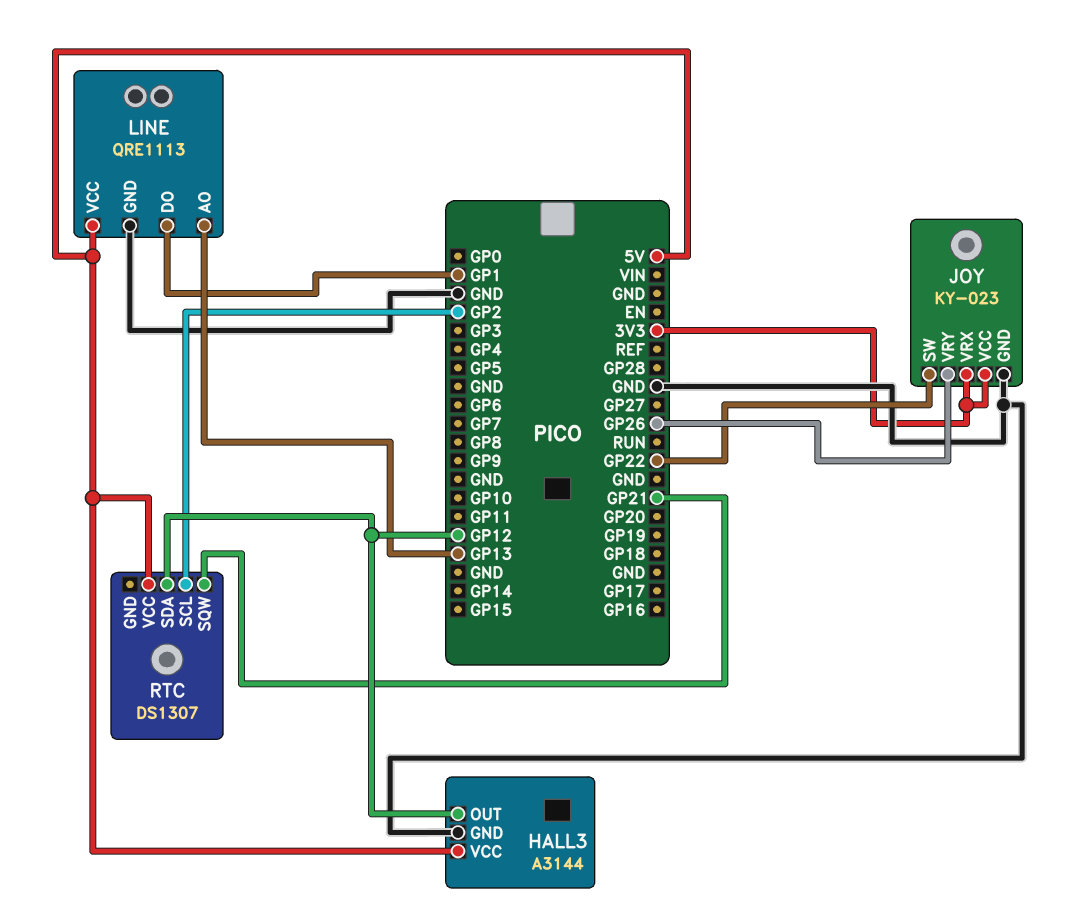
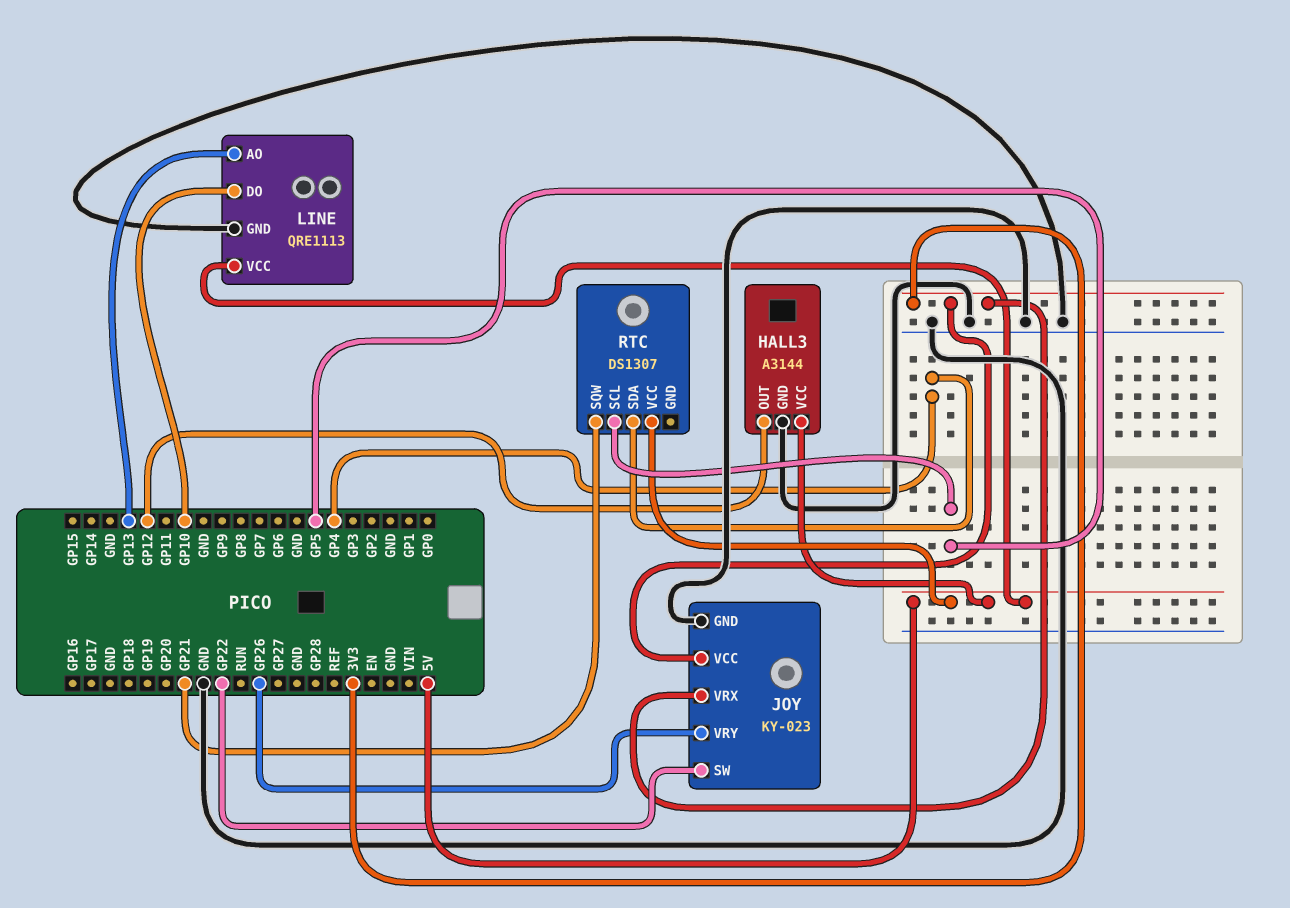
LINE pin DO: GP1 -> GP10
RTC pin SCL: GP2 -> GP5
RTC pin SDA: GP12 -> GP4

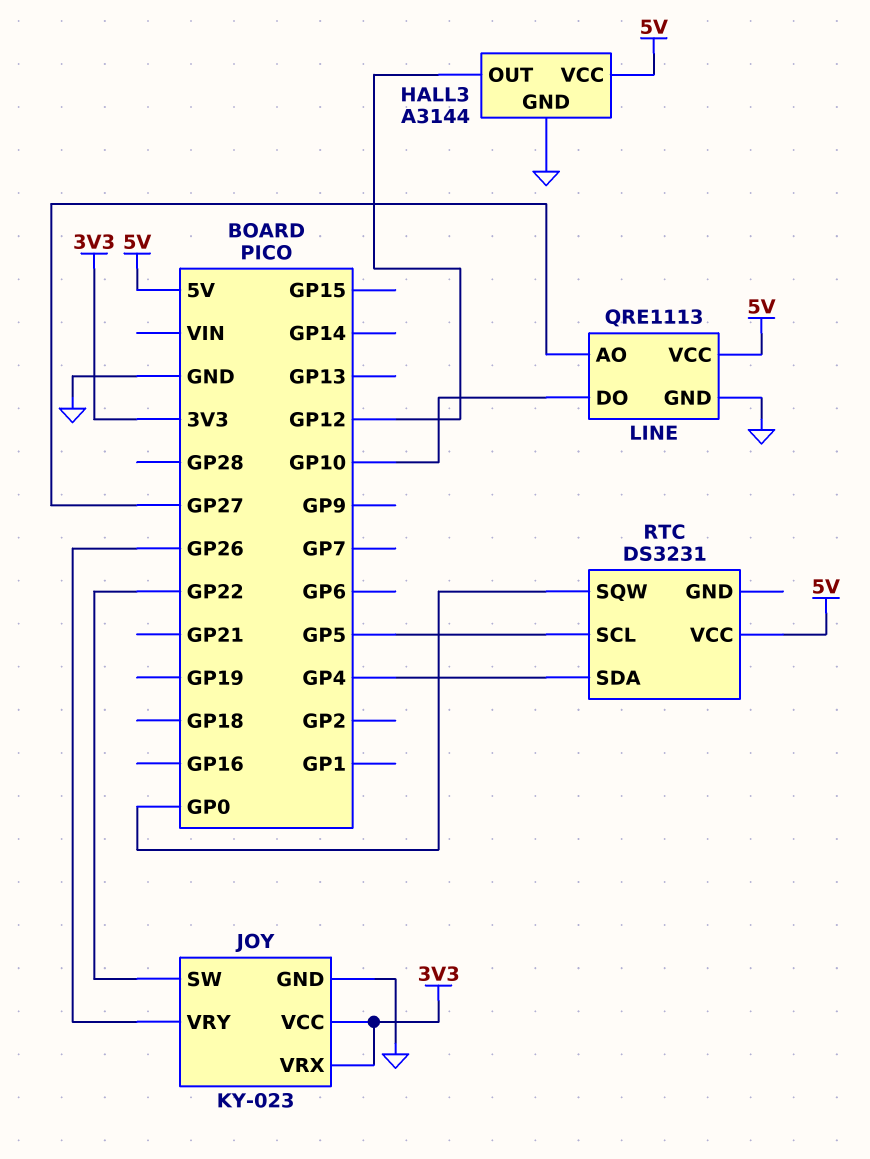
LINE pin AO: GP13 -> GP27
RTC: DS1307 -> DS3231
RTC pin SQW: GP21 -> GP0

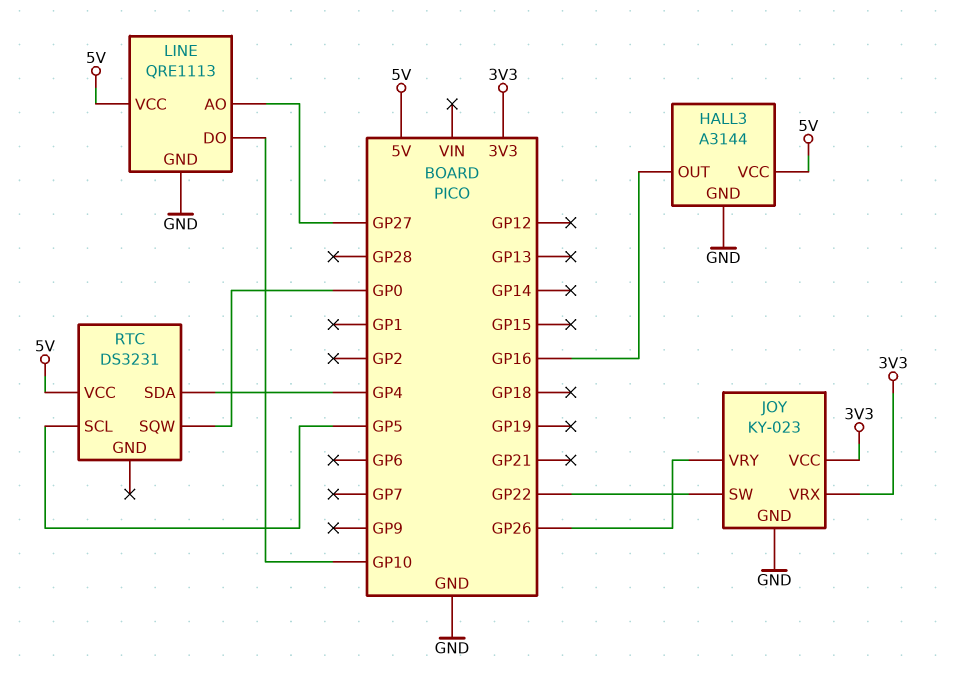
HALL3 pin OUT: GP12 -> GP16

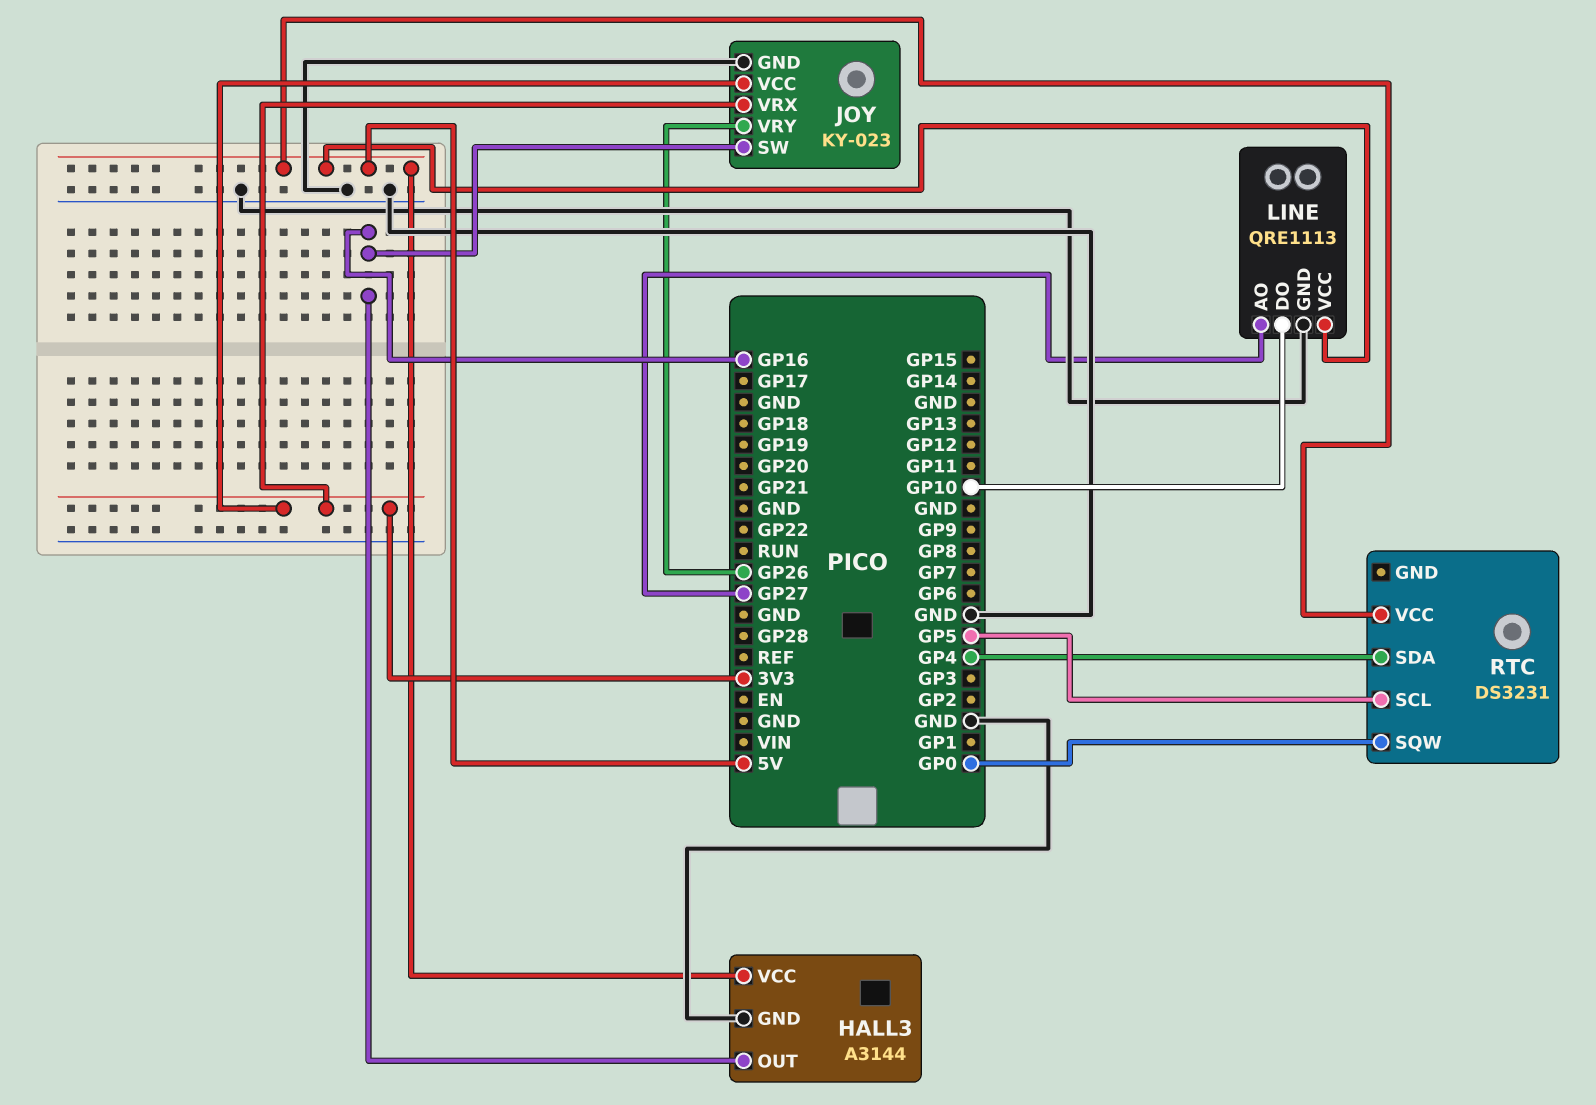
JOY pin SW: GP22 -> GP16

